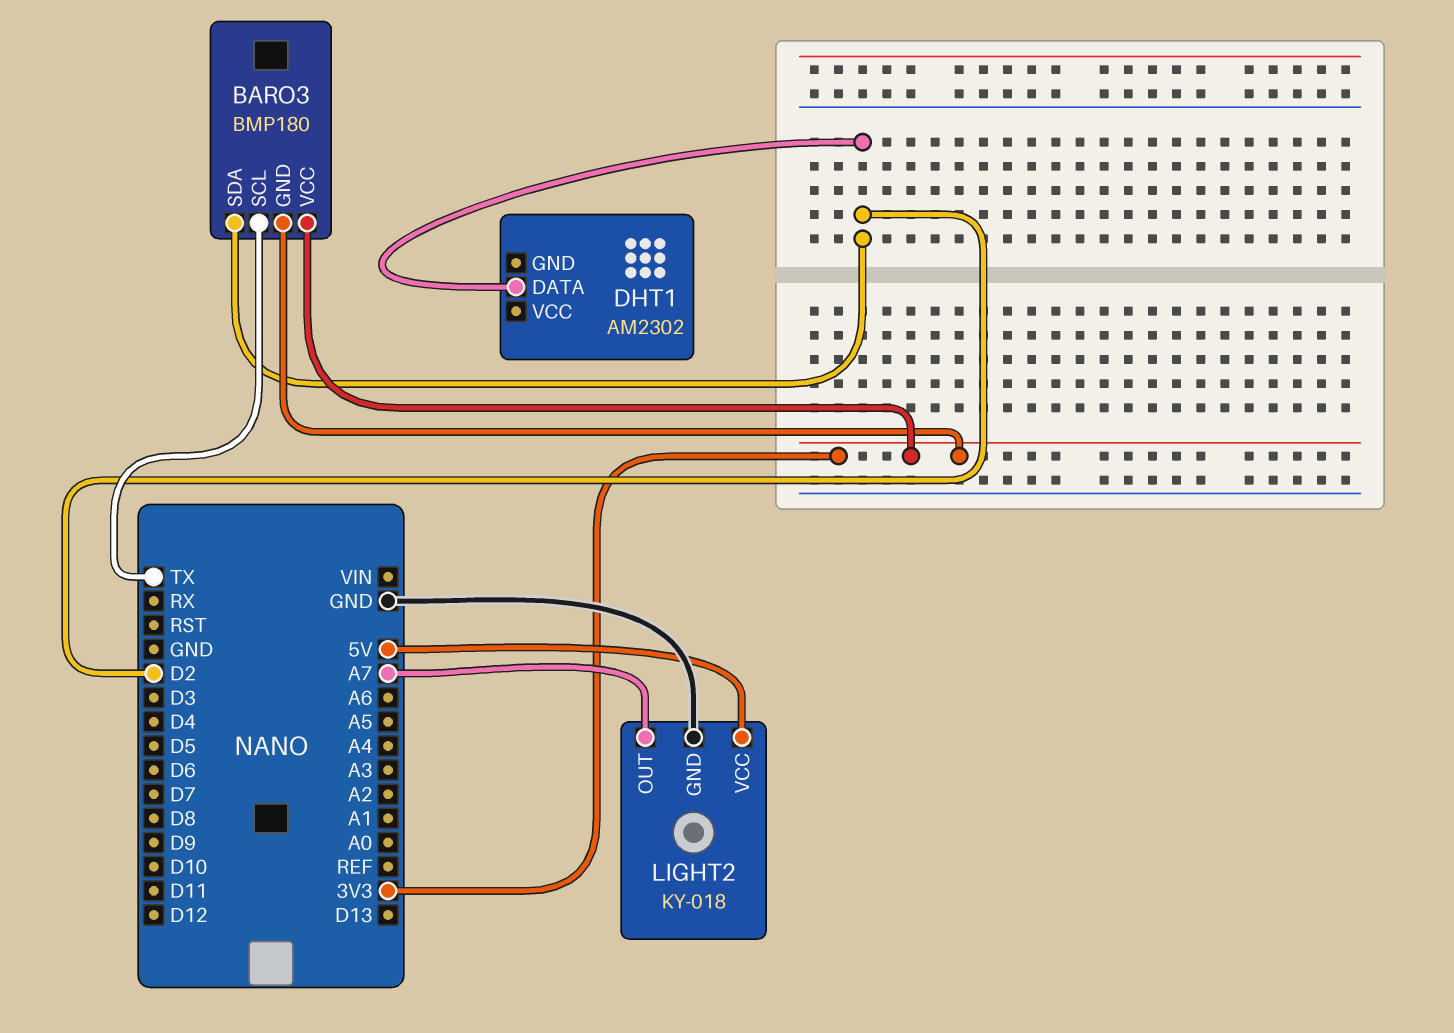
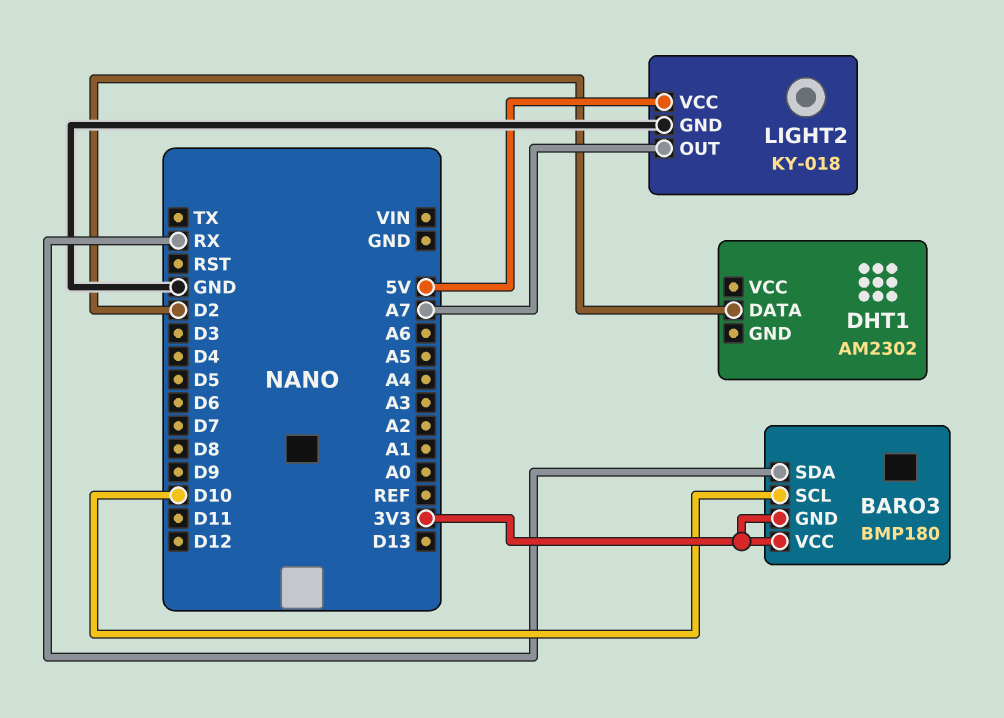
BARO3 pin SCL: TX -> D10
BARO3 pin SDA: D2 -> RX

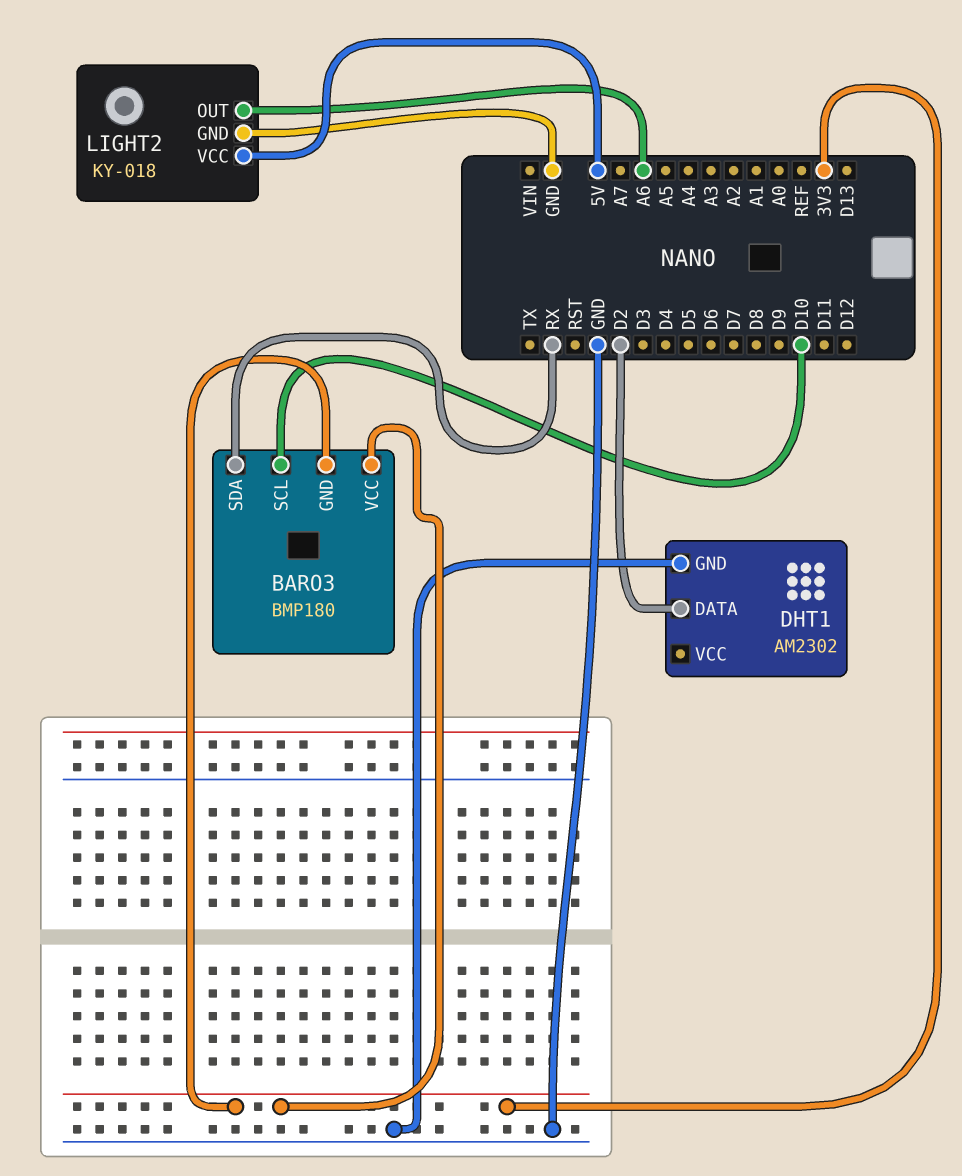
DHT1 pin GND: none -> GND
LIGHT2 pin OUT: A7 -> A6

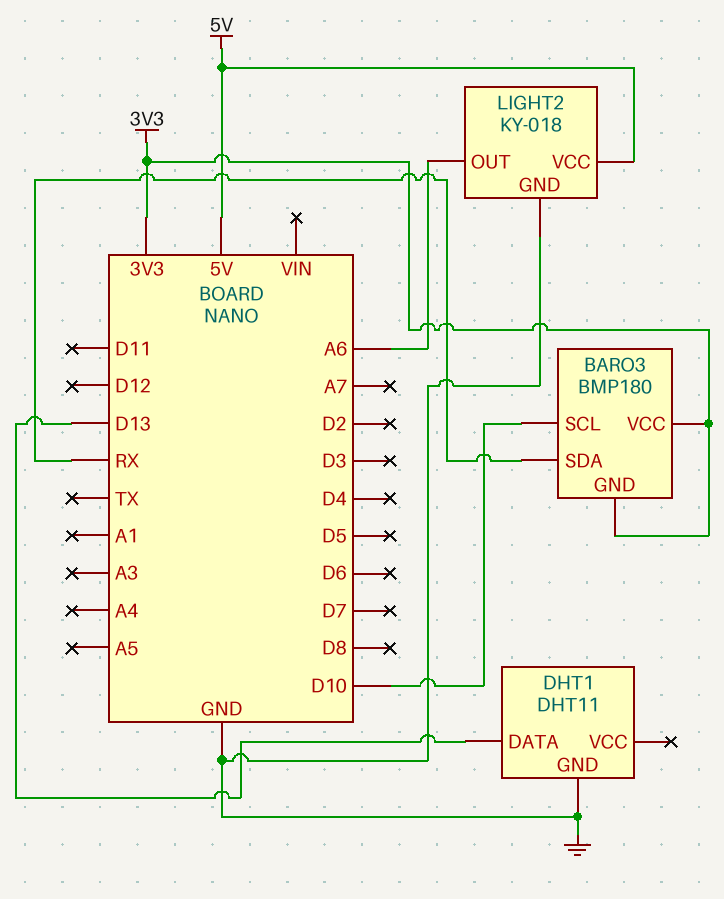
DHT1: AM2302 -> DHT11
DHT1 pin DATA: D2 -> D13

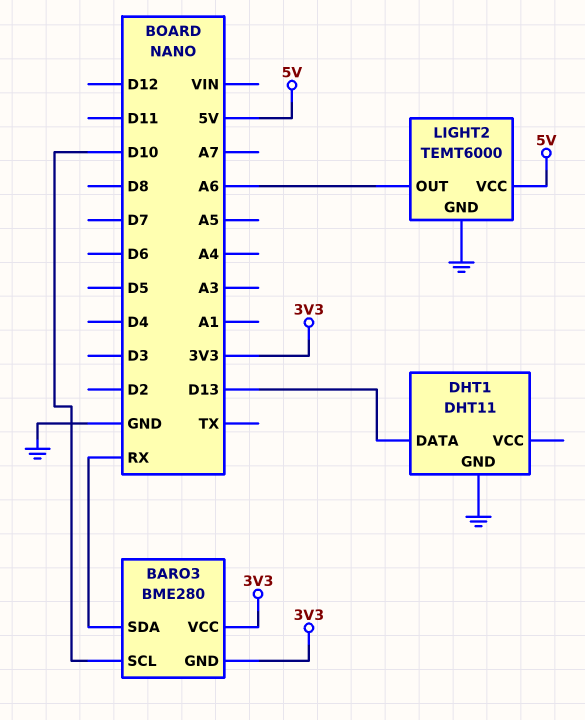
BARO3: BMP180 -> BME280
LIGHT2: KY-018 -> TEMT6000

